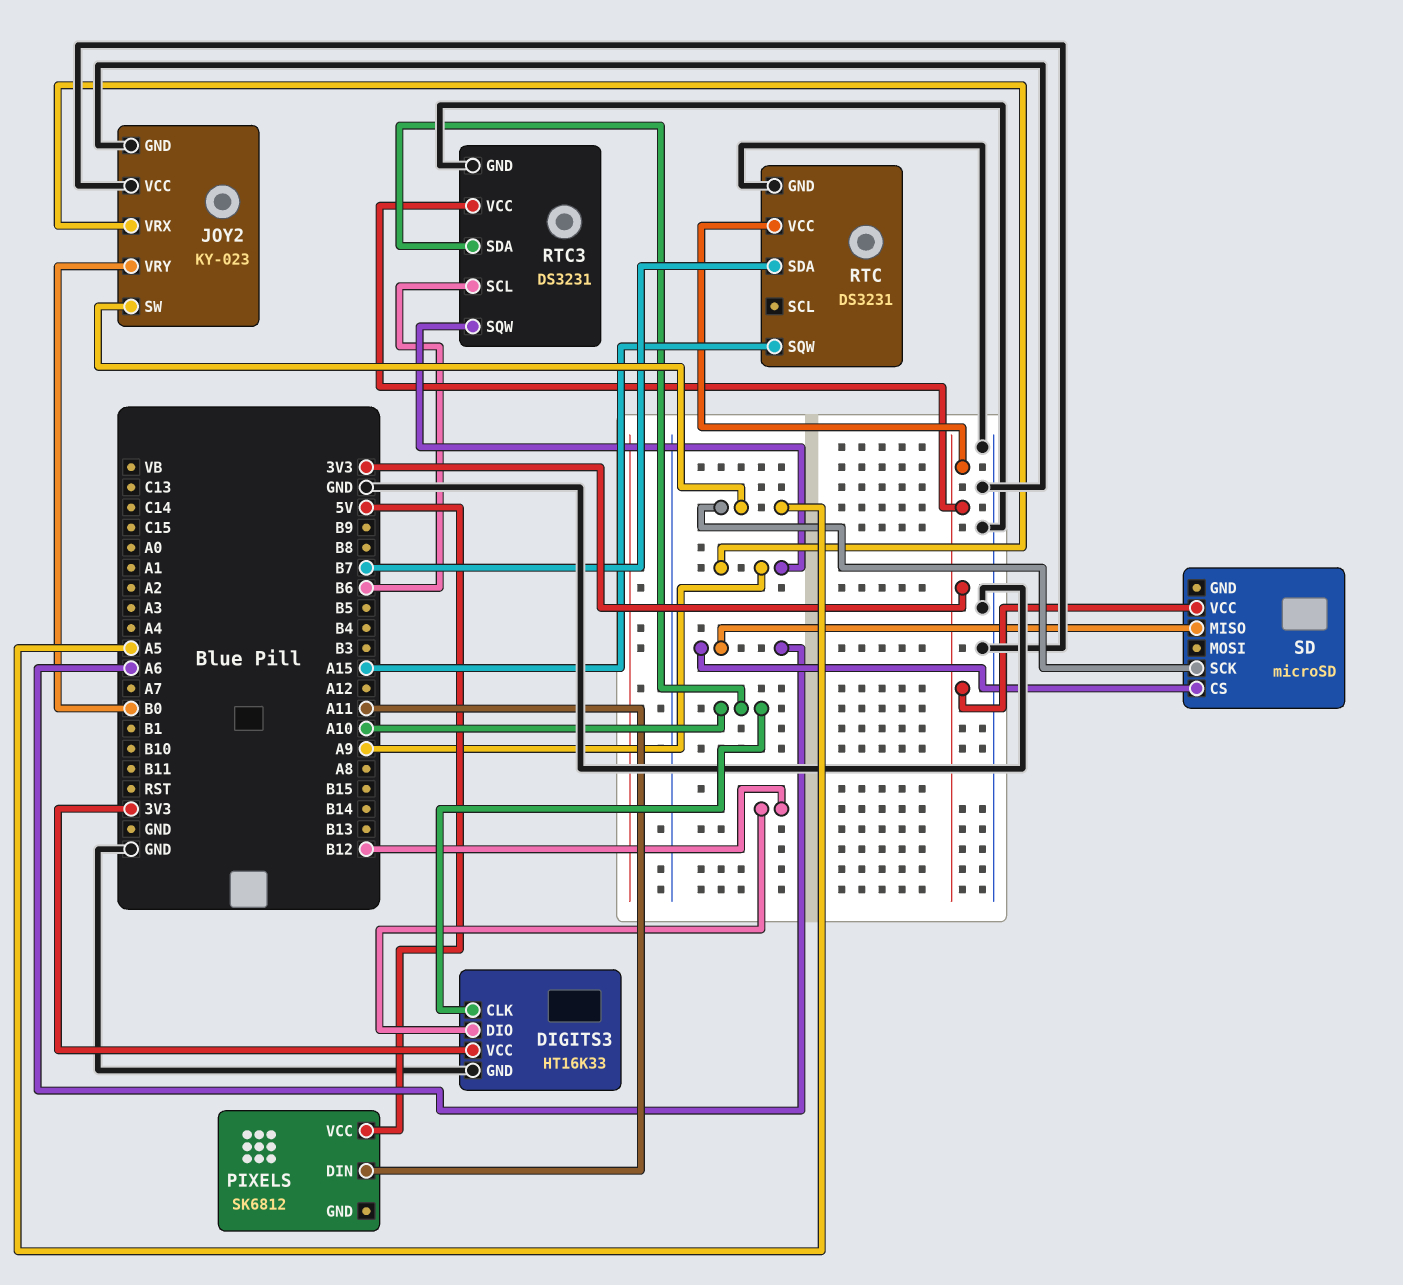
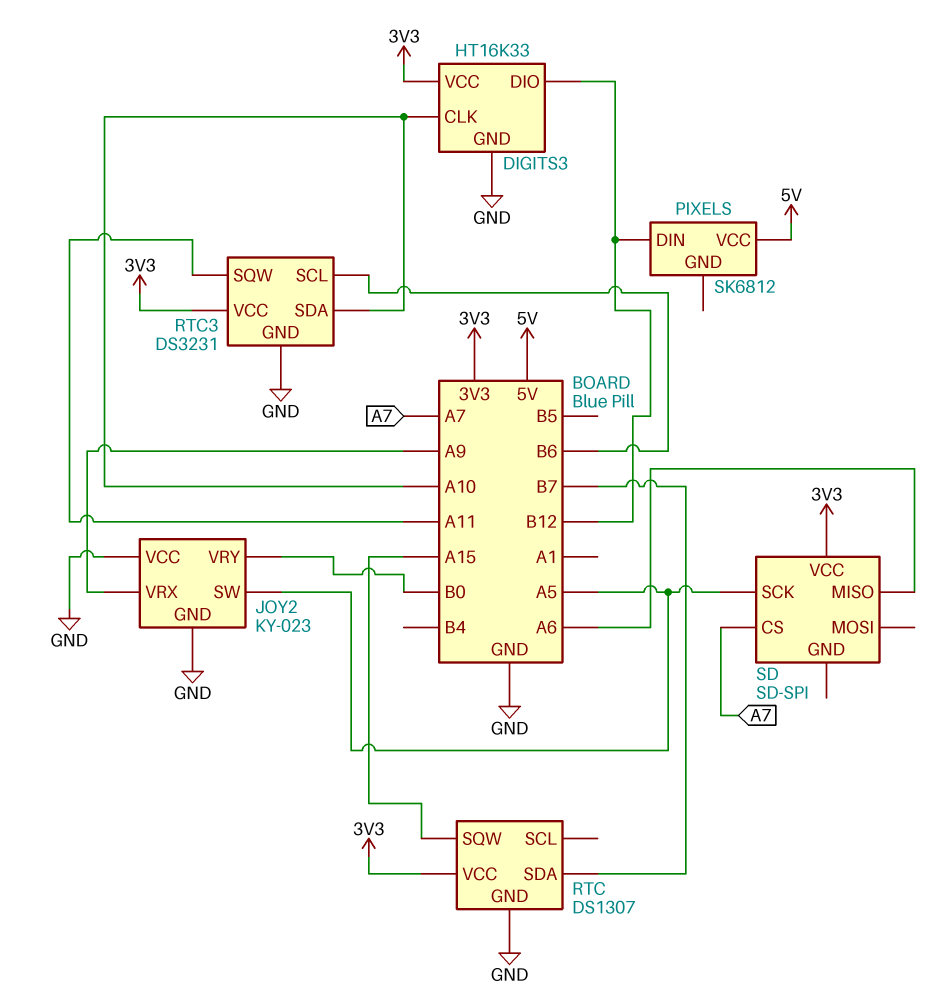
PIXELS pin DIN: A11 -> B12
RTC: DS3231 -> DS1307
RTC3 pin SQW: A9 -> A11
SD: microSD -> SD-SPI
SD pin CS: A6 -> A7

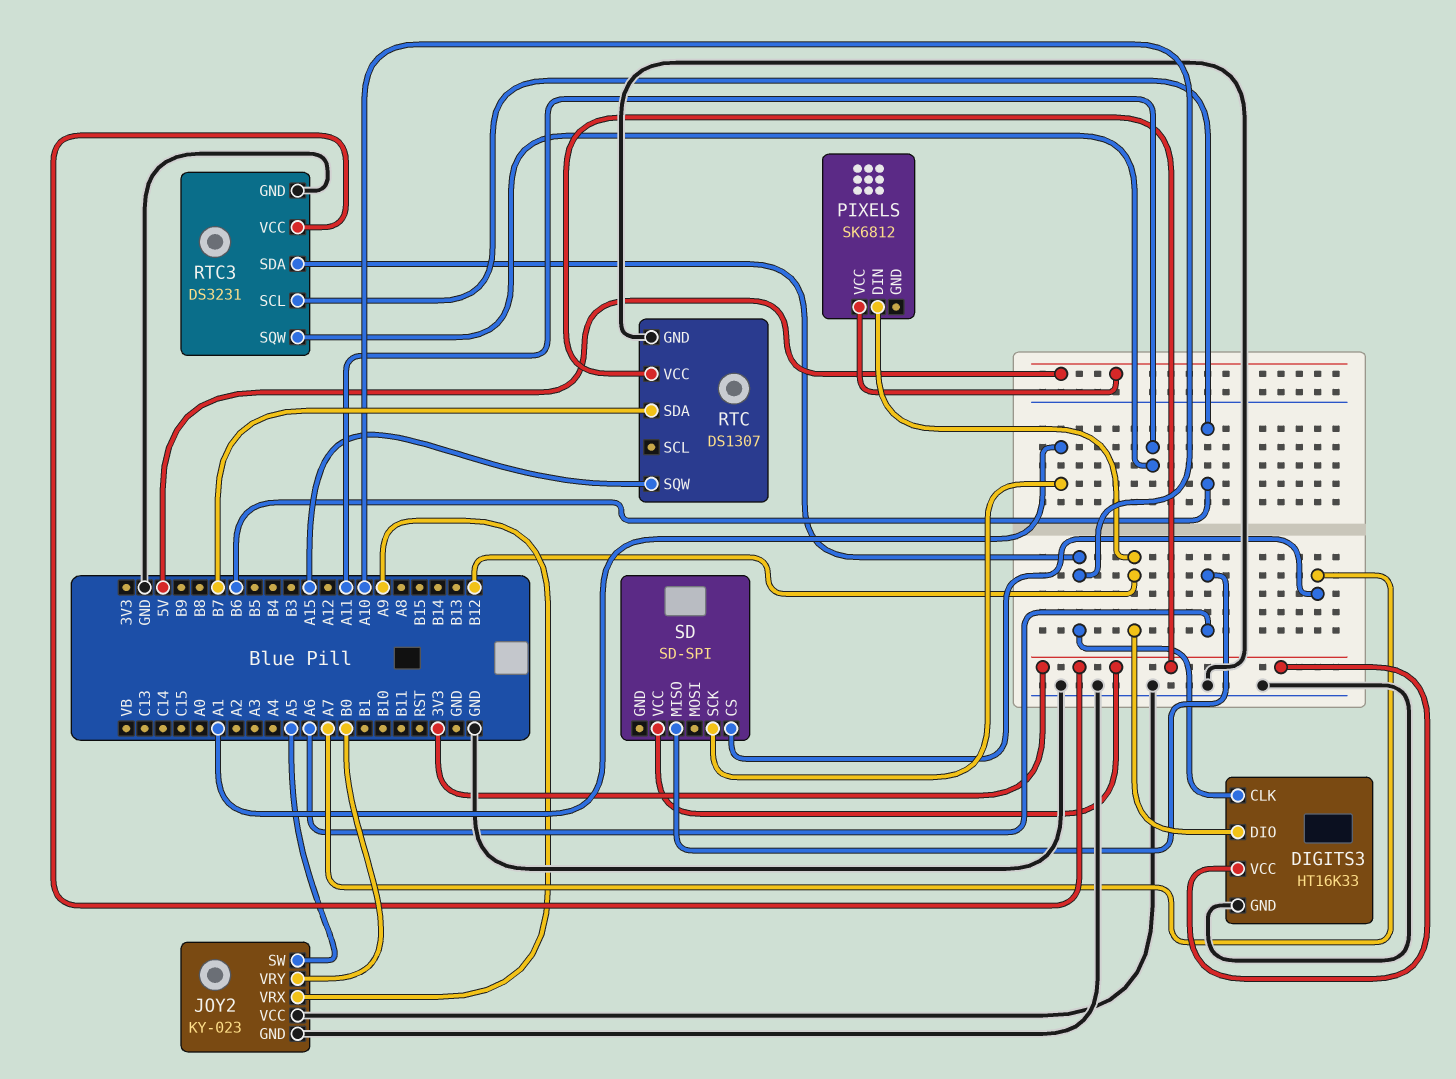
SD pin SCK: A5 -> A1

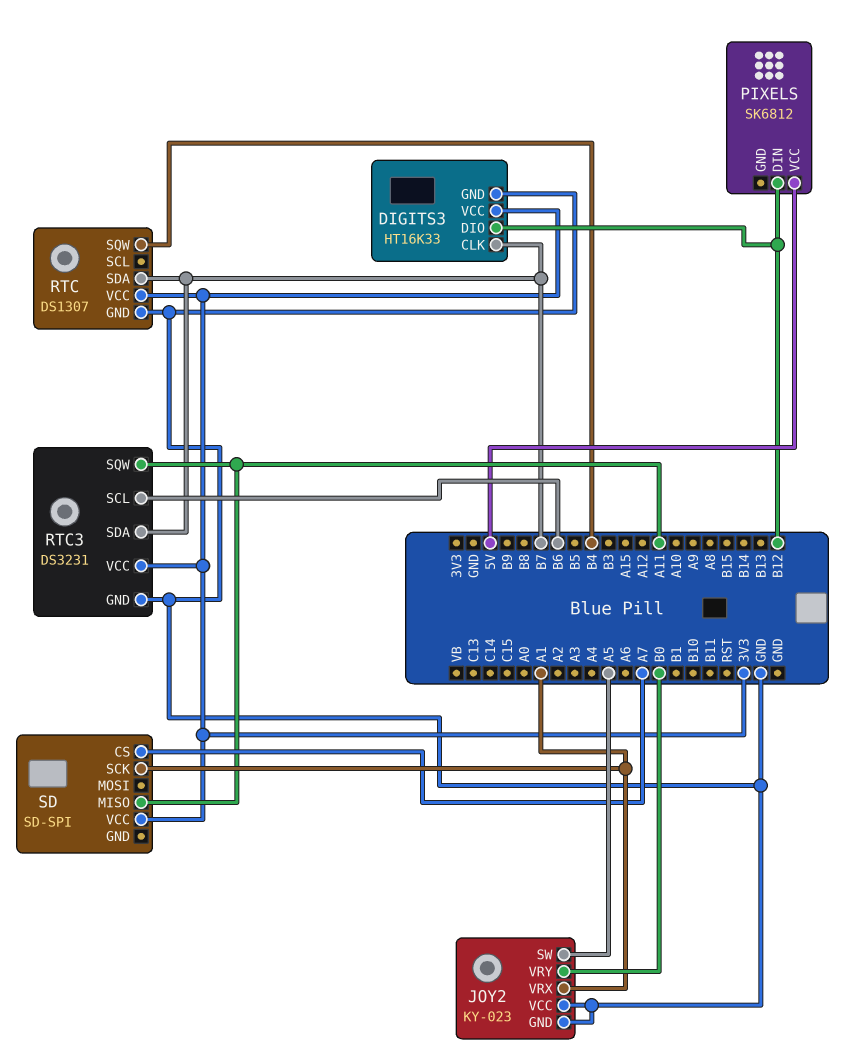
DIGITS3 pin CLK: A10 -> B7
JOY2 pin VRX: A9 -> A1
RTC pin SQW: A15 -> B4
RTC3 pin SDA: A10 -> B7
SD pin MISO: A6 -> A11

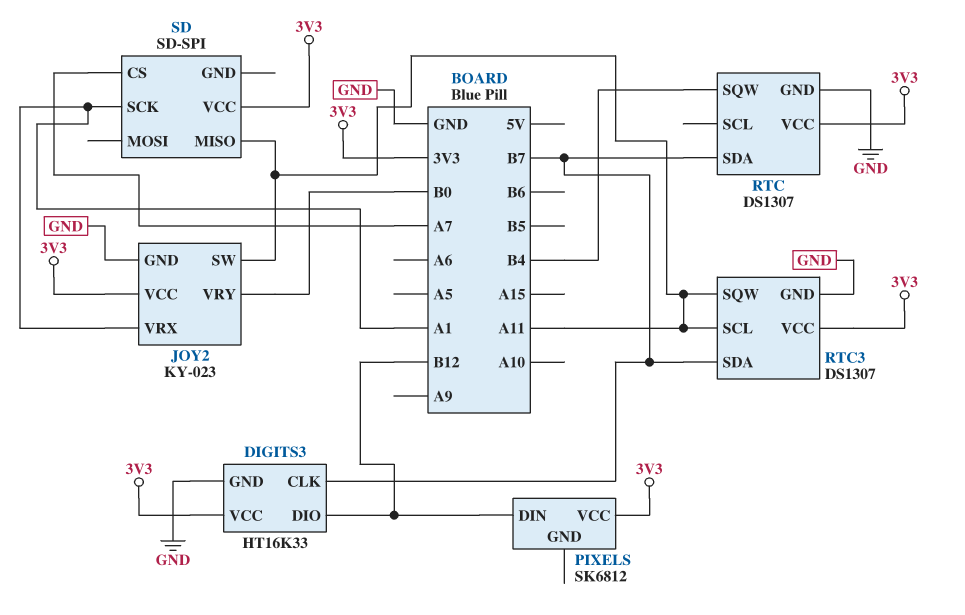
JOY2 pin SW: A5 -> A11
JOY2 pin VCC: GND -> 3V3
PIXELS pin VCC: 5V -> 3V3
RTC3: DS3231 -> DS1307
RTC3 pin SCL: B6 -> A11

